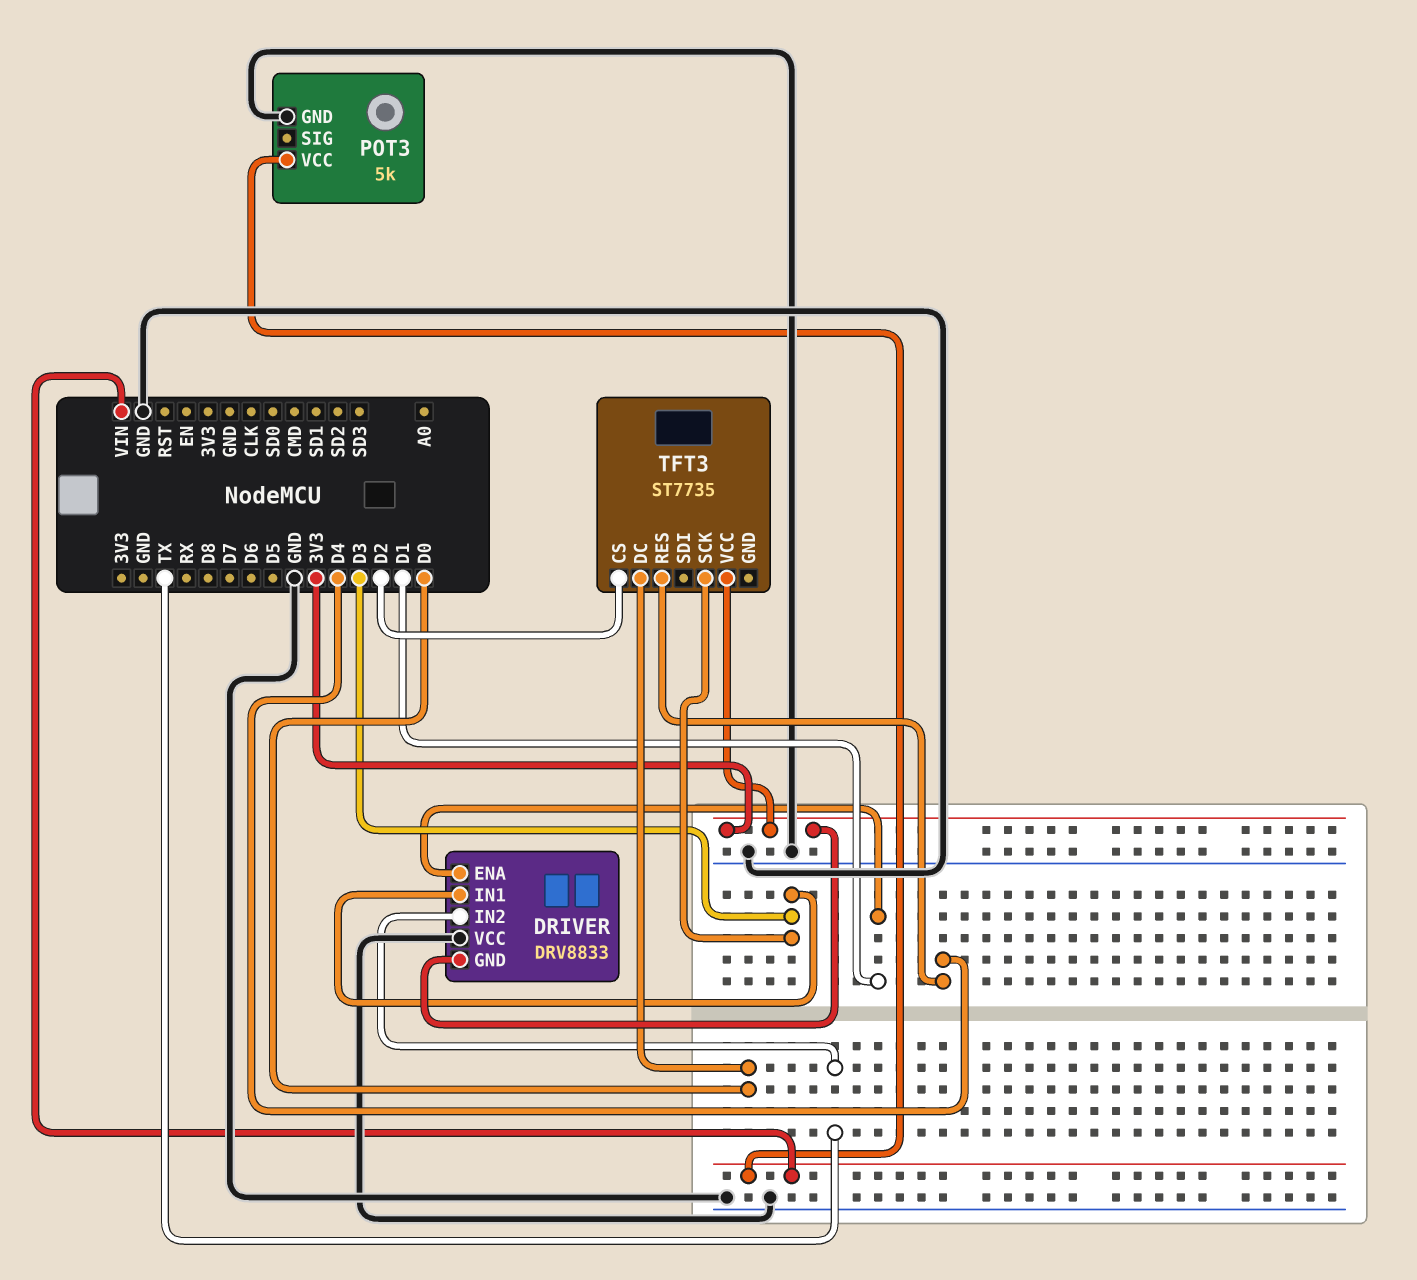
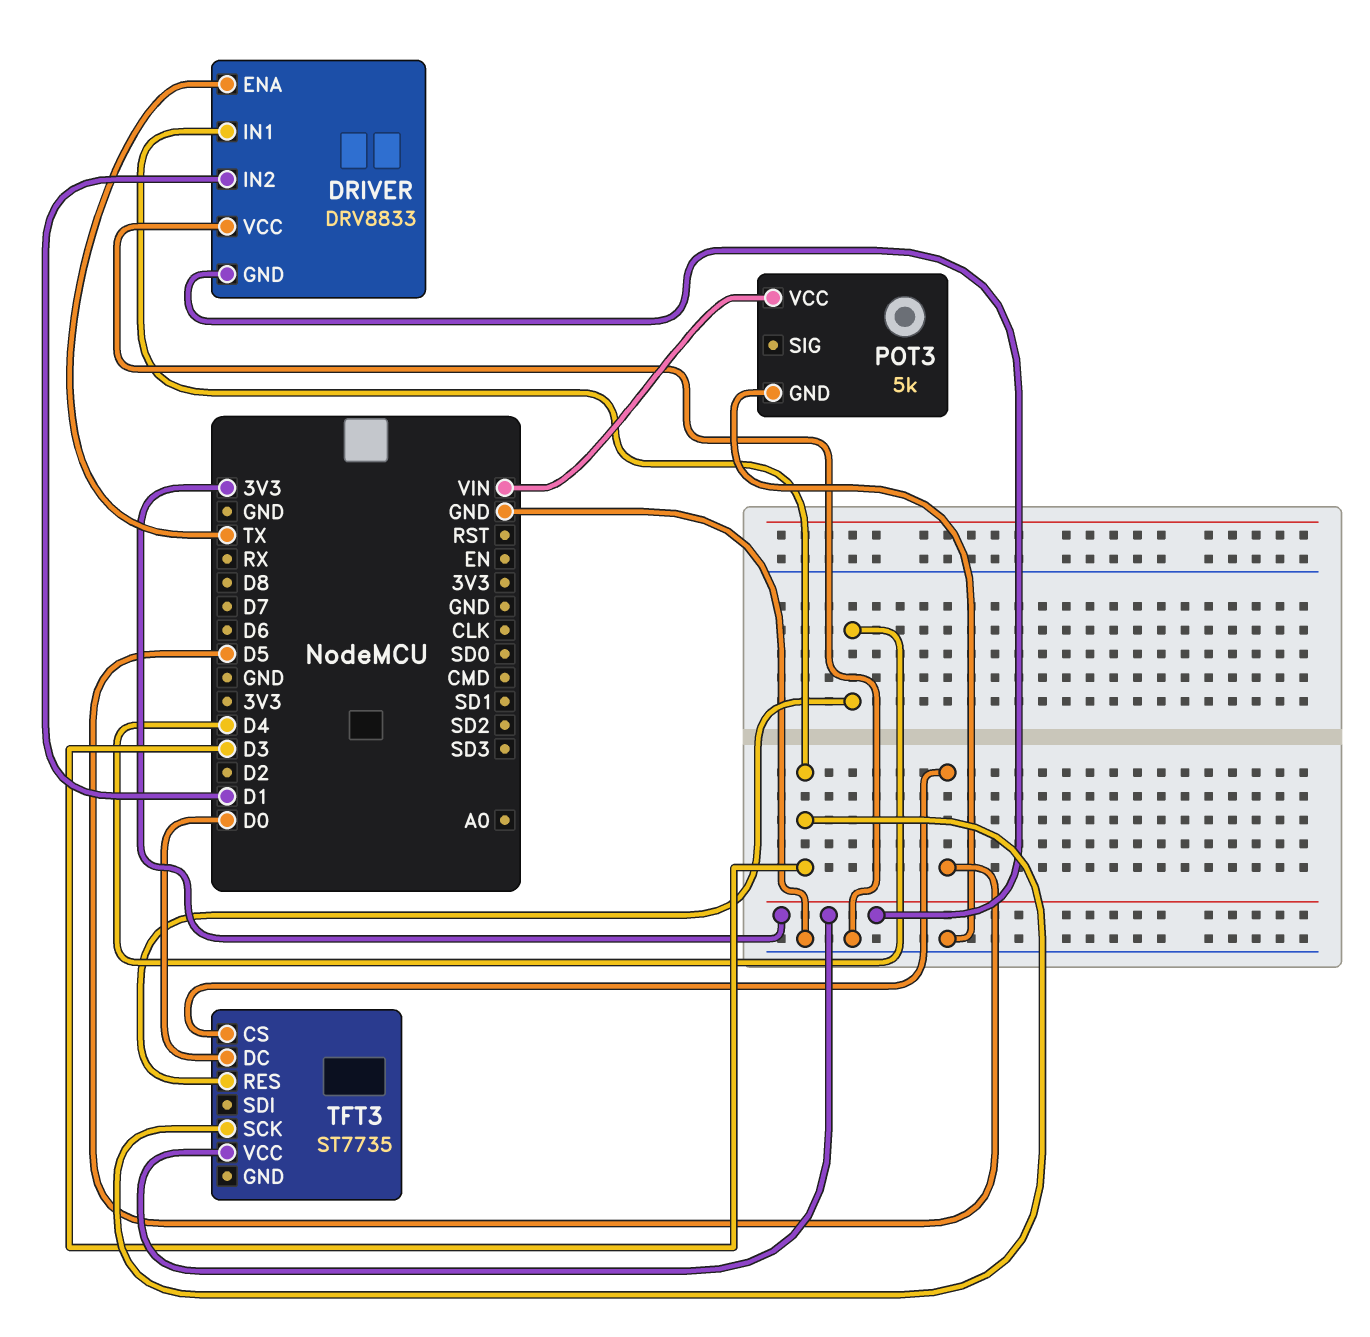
DRIVER pin ENA: D1 -> TX
DRIVER pin IN2: TX -> D1
TFT3 pin CS: D2 -> D5

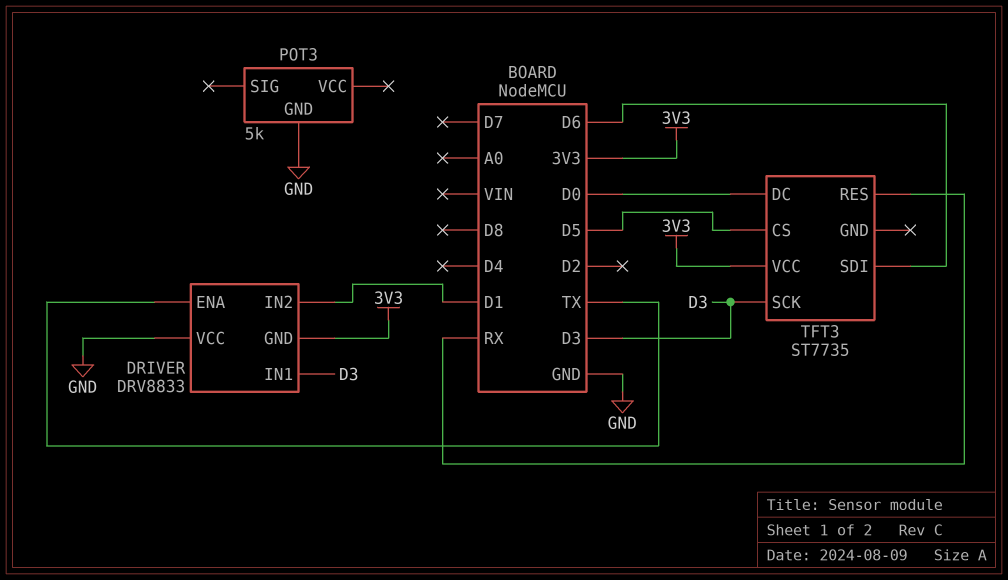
POT3 pin VCC: VIN -> none
TFT3 pin RES: D4 -> RX
TFT3 pin SDI: none -> D6

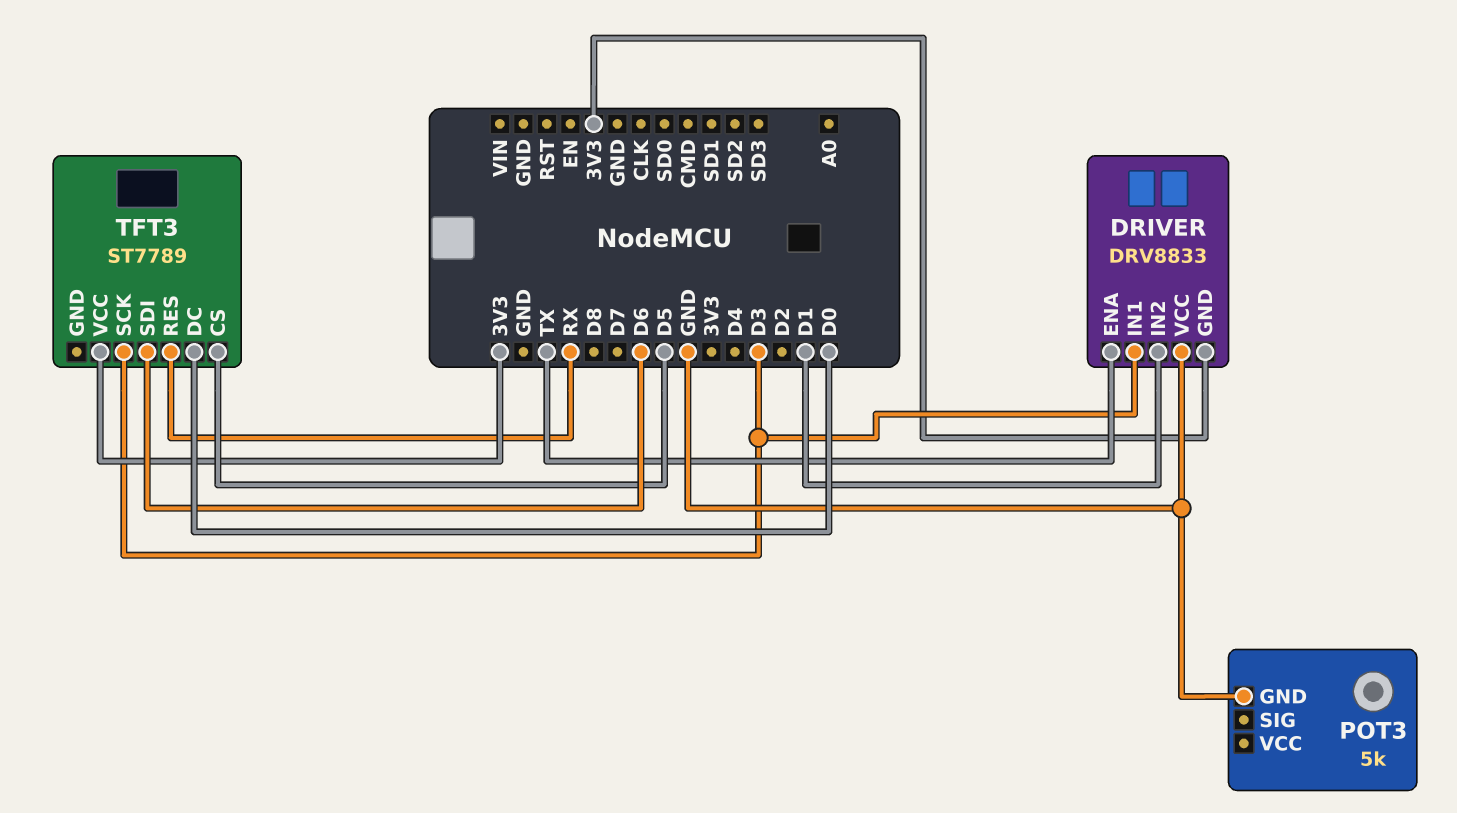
TFT3: ST7735 -> ST7789

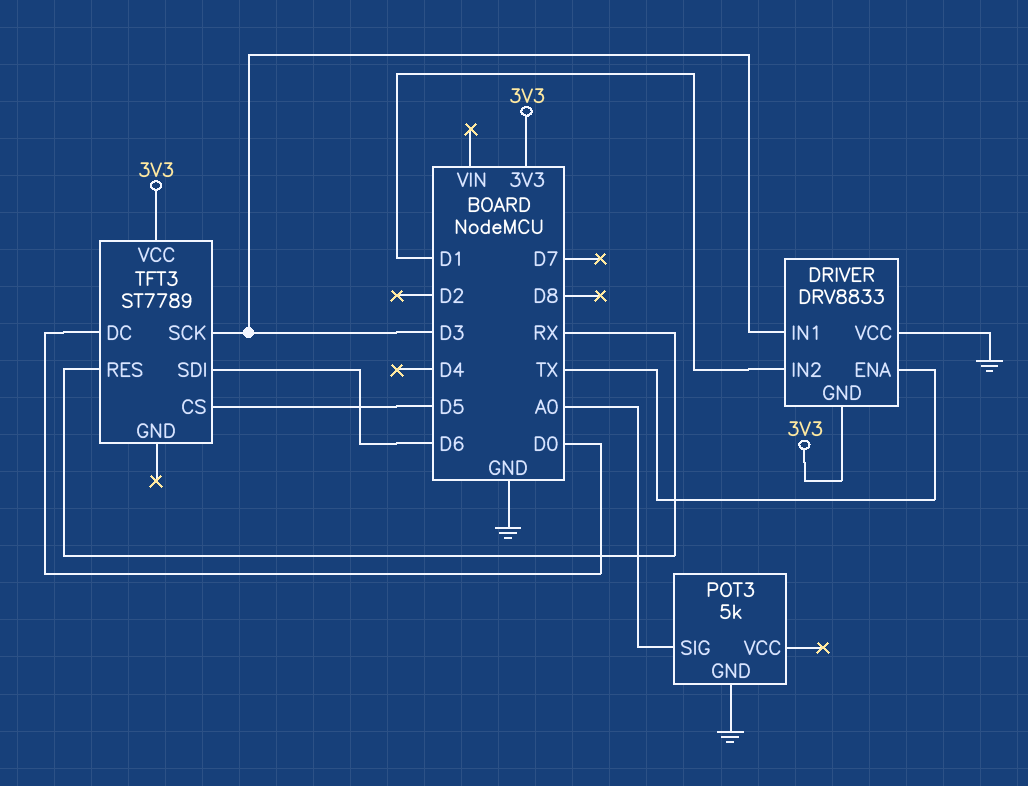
POT3 pin SIG: none -> A0

